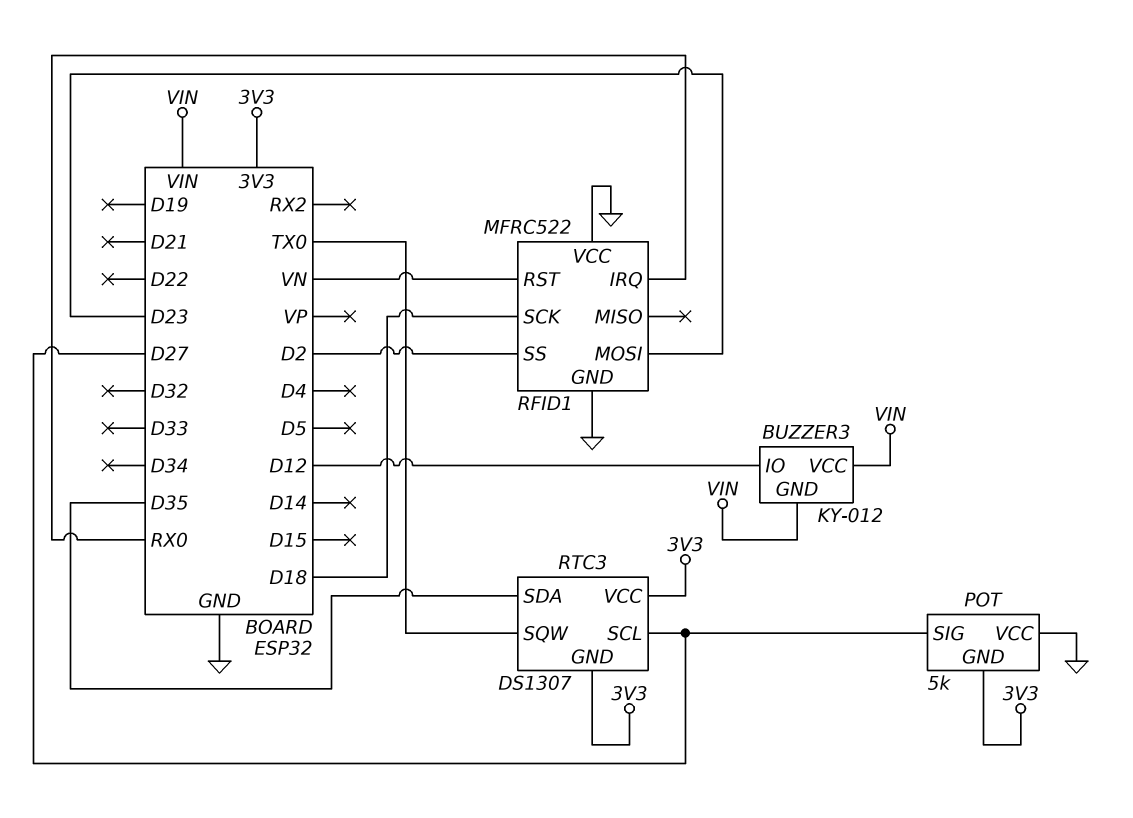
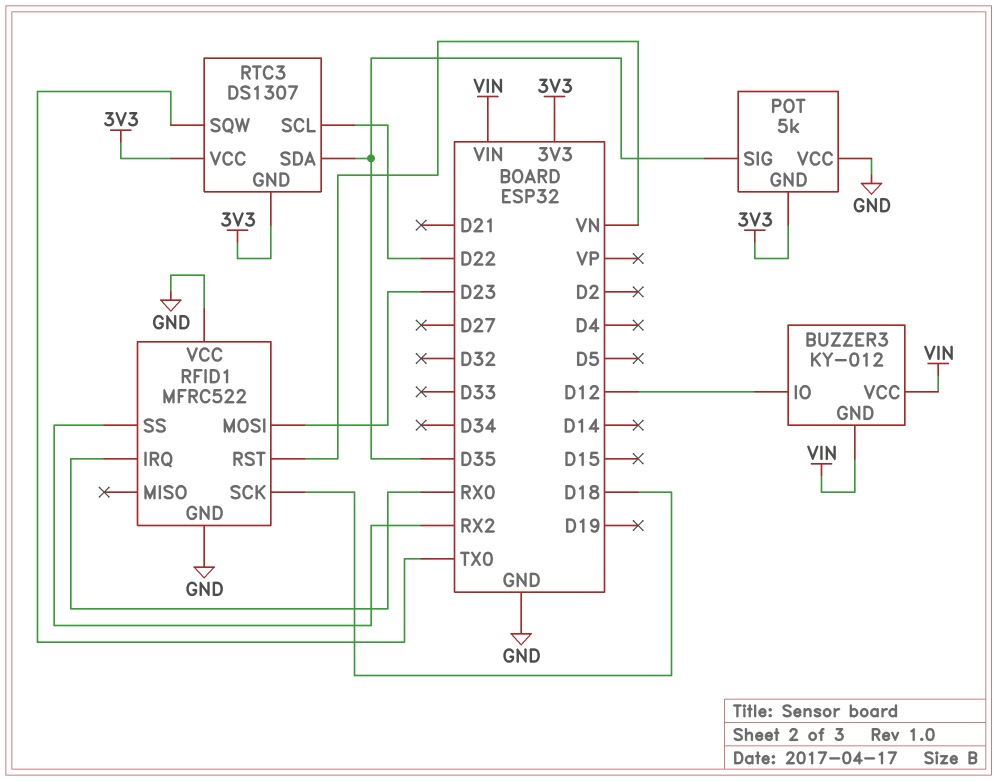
POT pin SIG: D27 -> D35
RFID1 pin SS: D2 -> RX2
RTC3 pin SCL: D27 -> D22

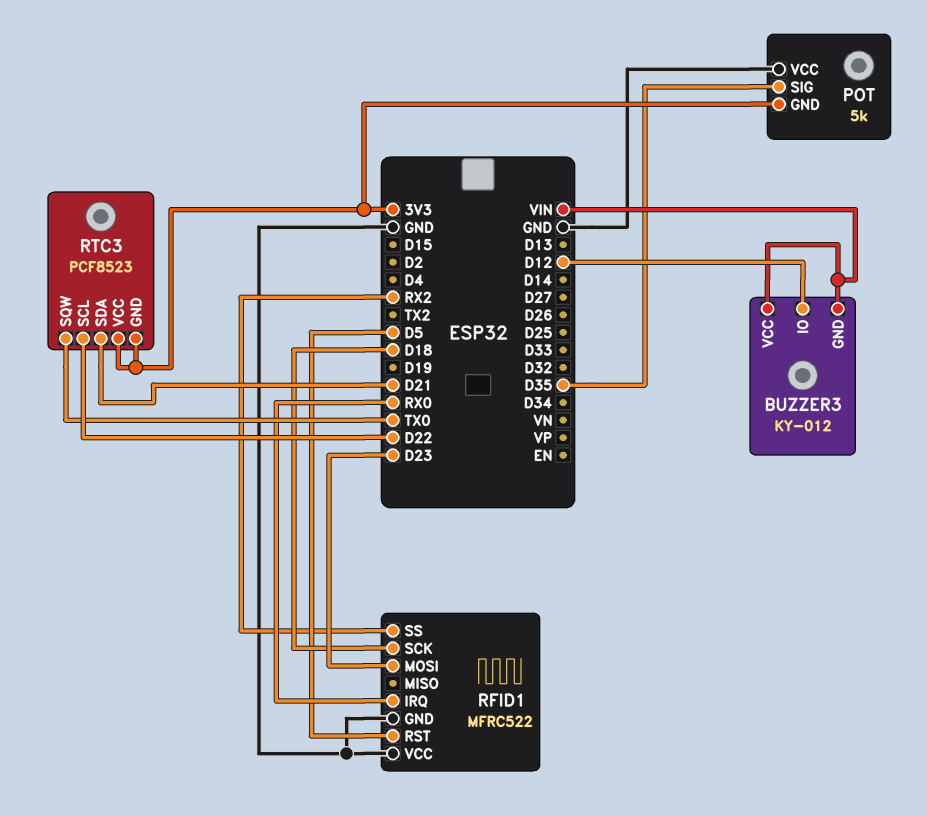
RFID1 pin RST: VN -> D5
RTC3: DS1307 -> PCF8523
RTC3 pin SDA: D35 -> D21

